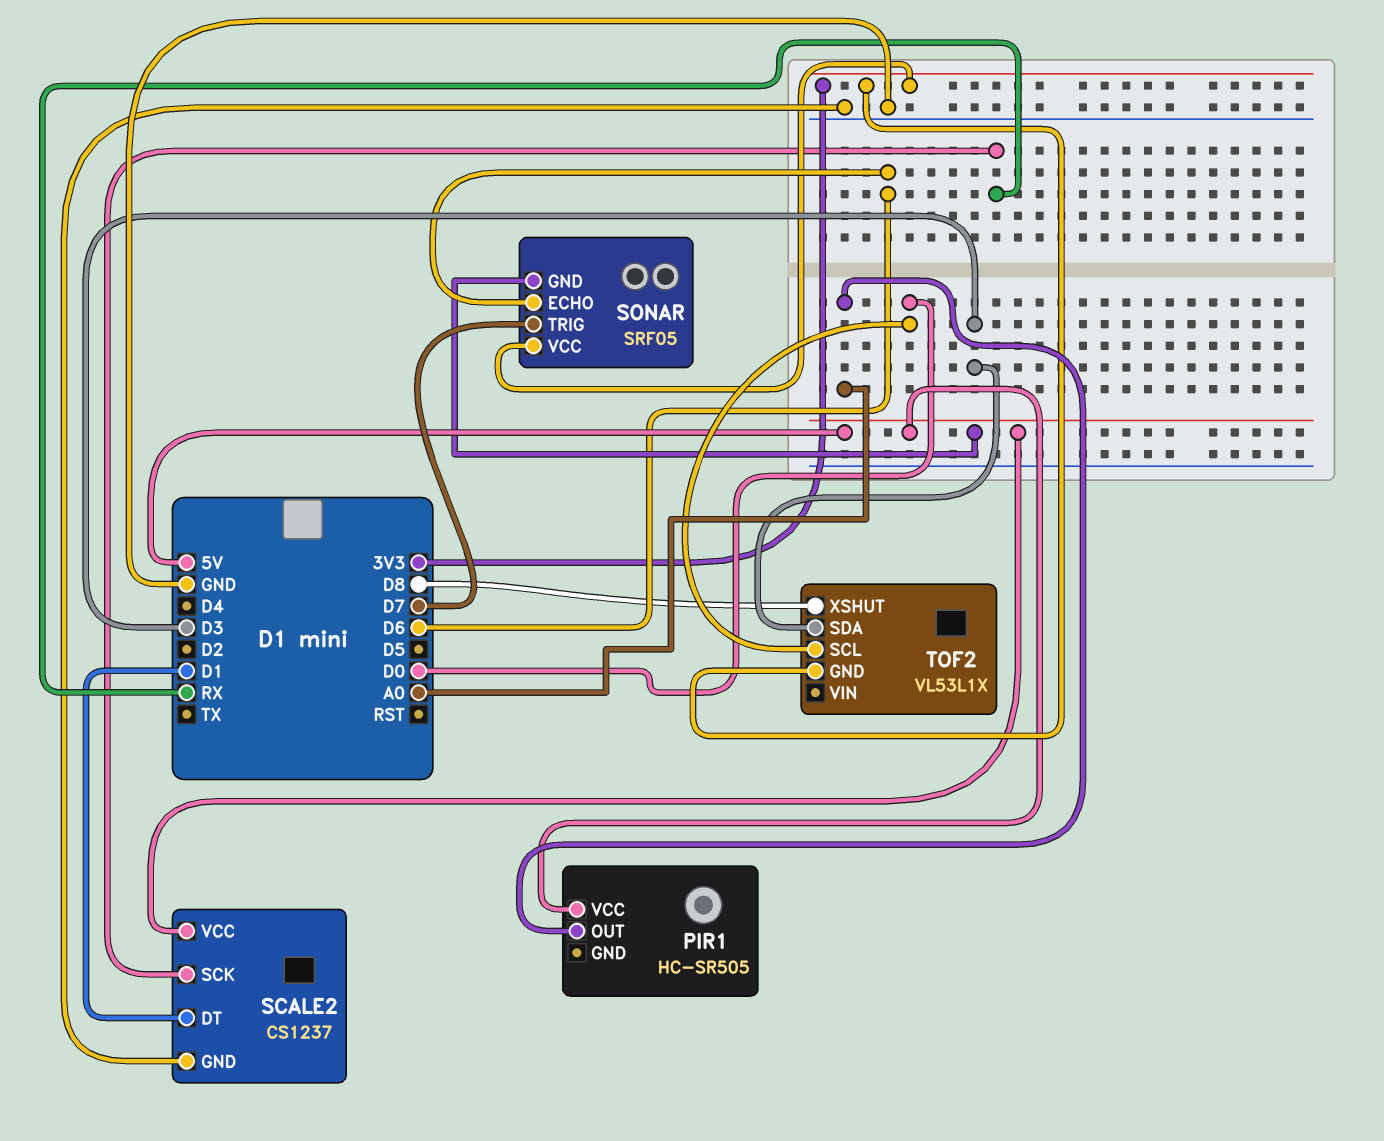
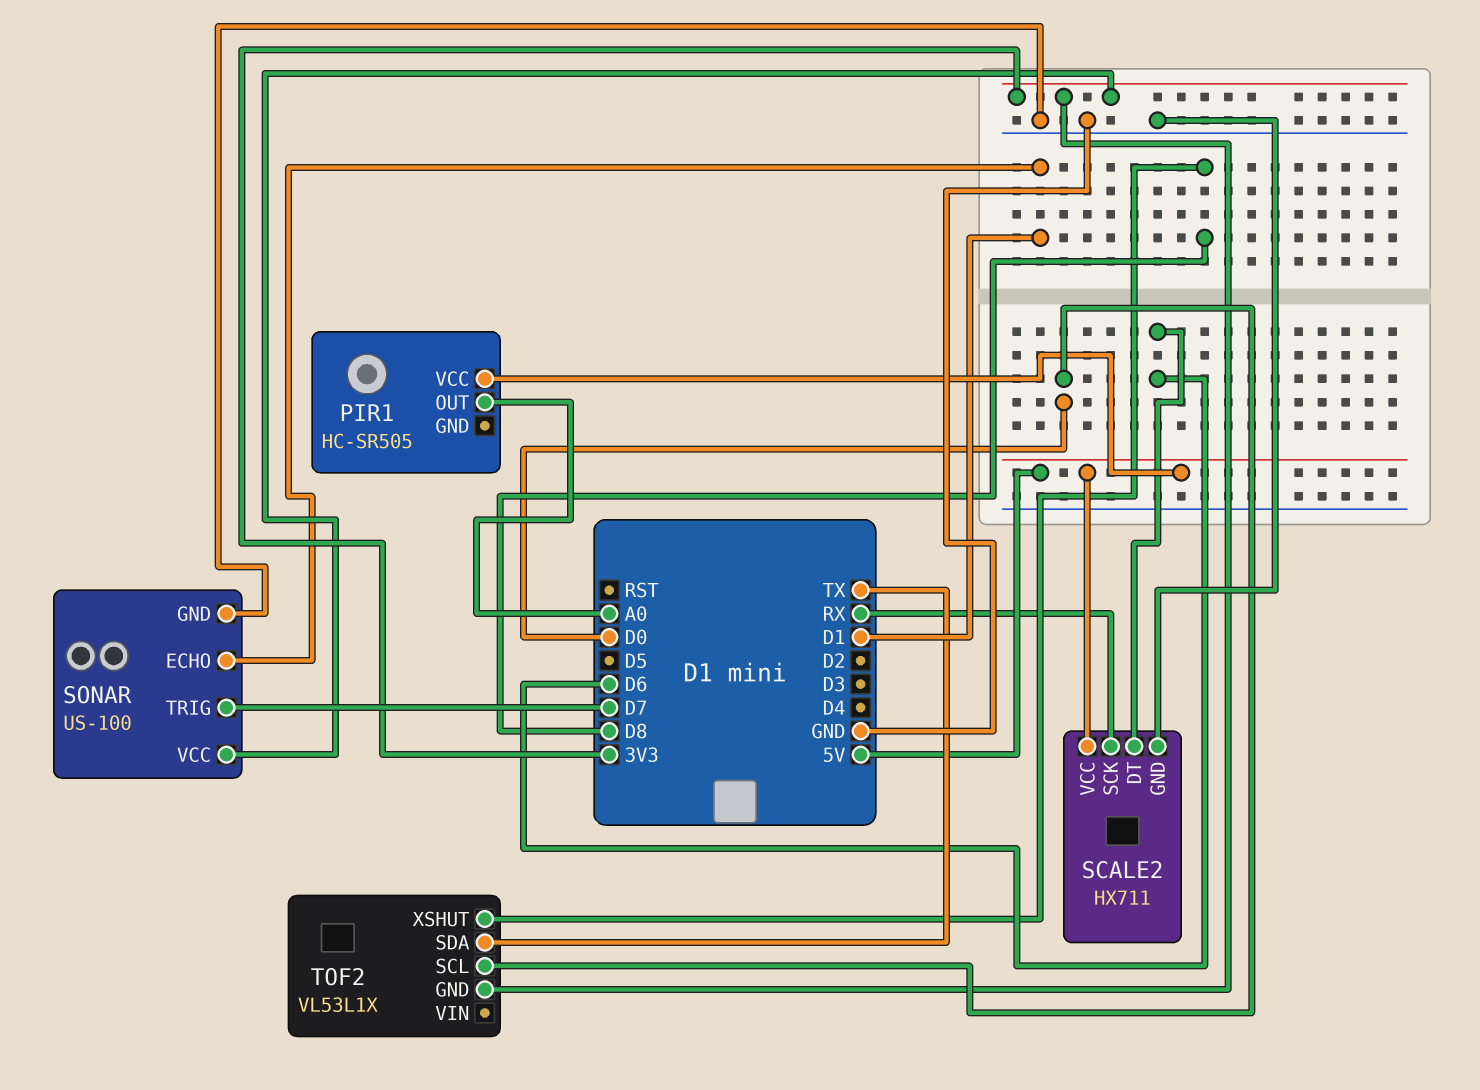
SCALE2: CS1237 -> HX711
SCALE2 pin DT: D1 -> D6
SONAR: SRF05 -> US-100
SONAR pin ECHO: D6 -> D1
SONAR pin GND: 5V -> GND
TOF2 pin SDA: D3 -> TX

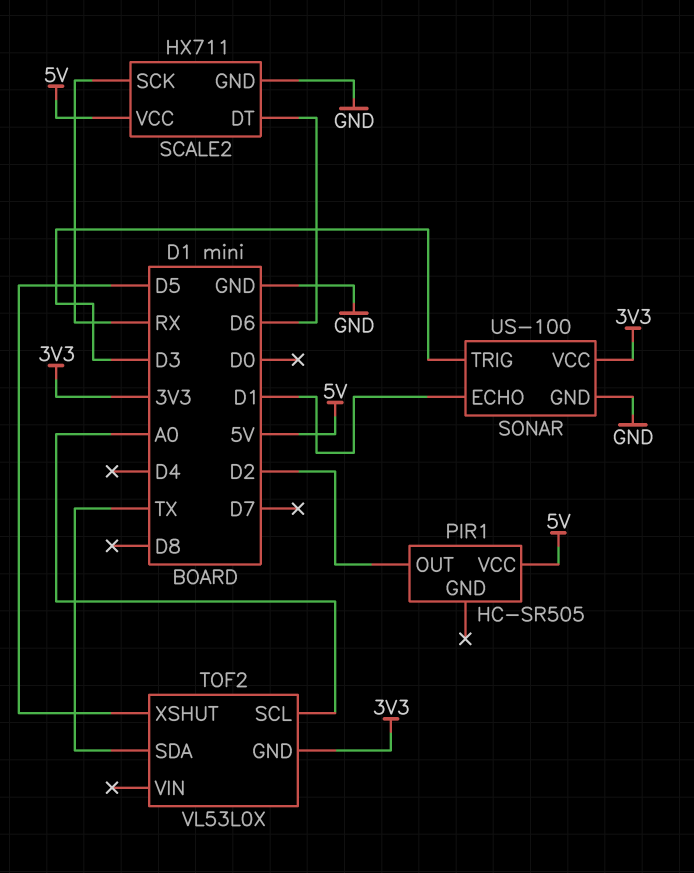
PIR1 pin OUT: A0 -> D2
SONAR pin TRIG: D7 -> D3
TOF2: VL53L1X -> VL53L0X
TOF2 pin SCL: D0 -> A0
TOF2 pin XSHUT: D8 -> D5

